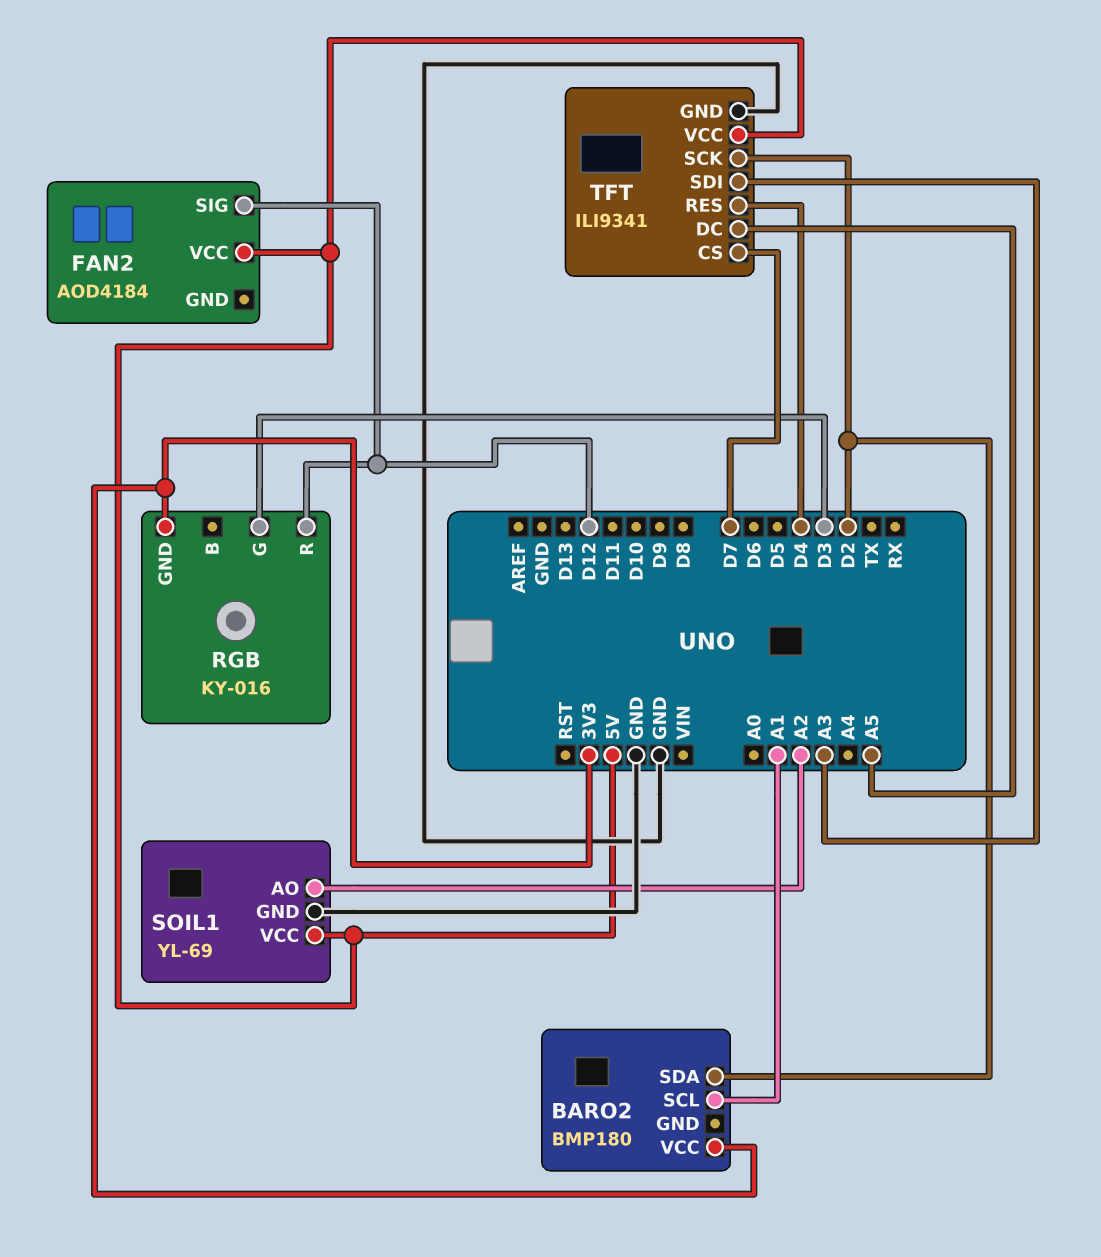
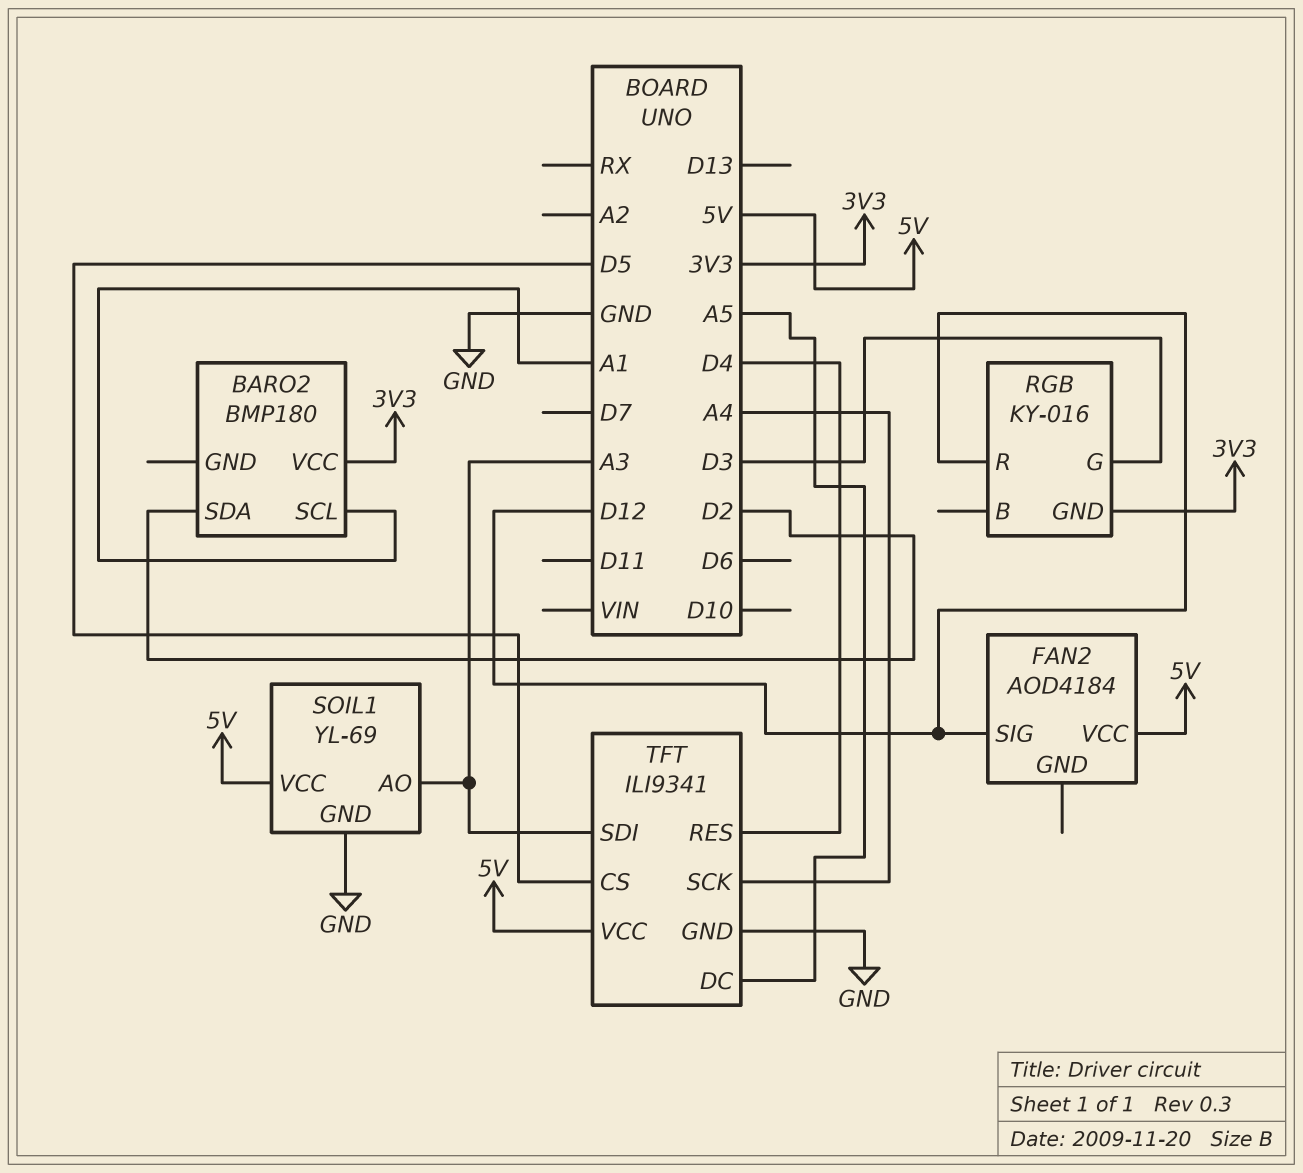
SOIL1 pin AO: A2 -> A3
TFT pin CS: D7 -> D5
TFT pin SCK: D2 -> A4

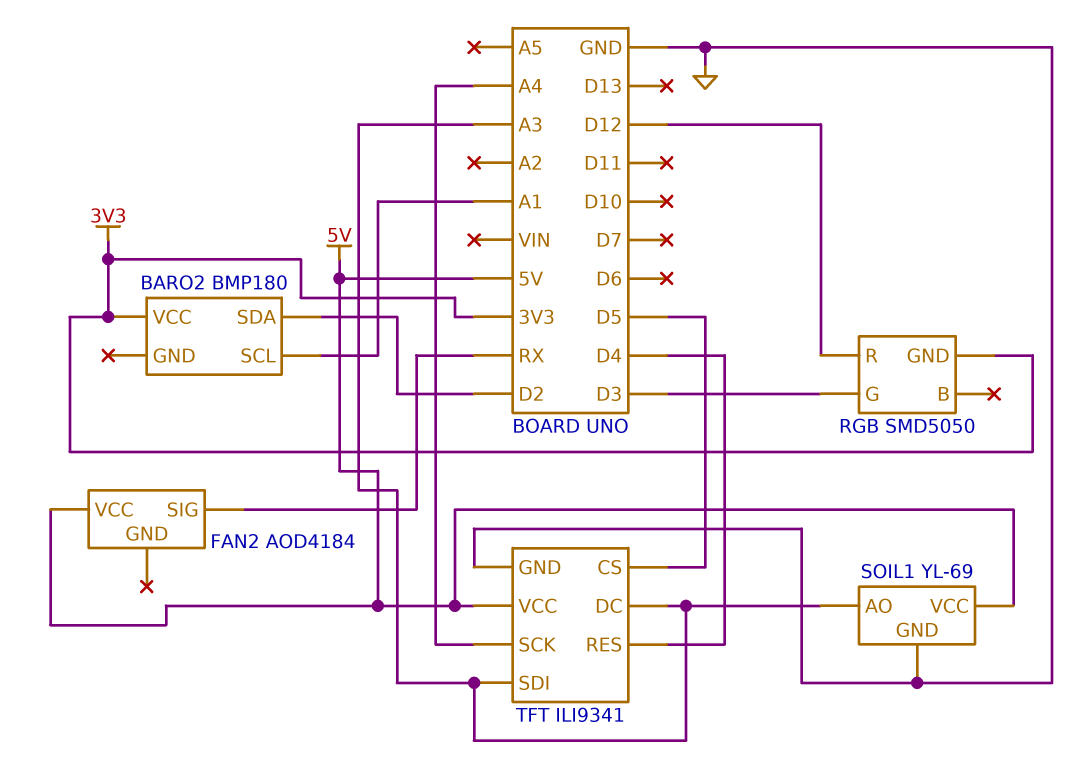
FAN2 pin SIG: D12 -> RX
RGB: KY-016 -> SMD5050
TFT pin DC: A5 -> A3

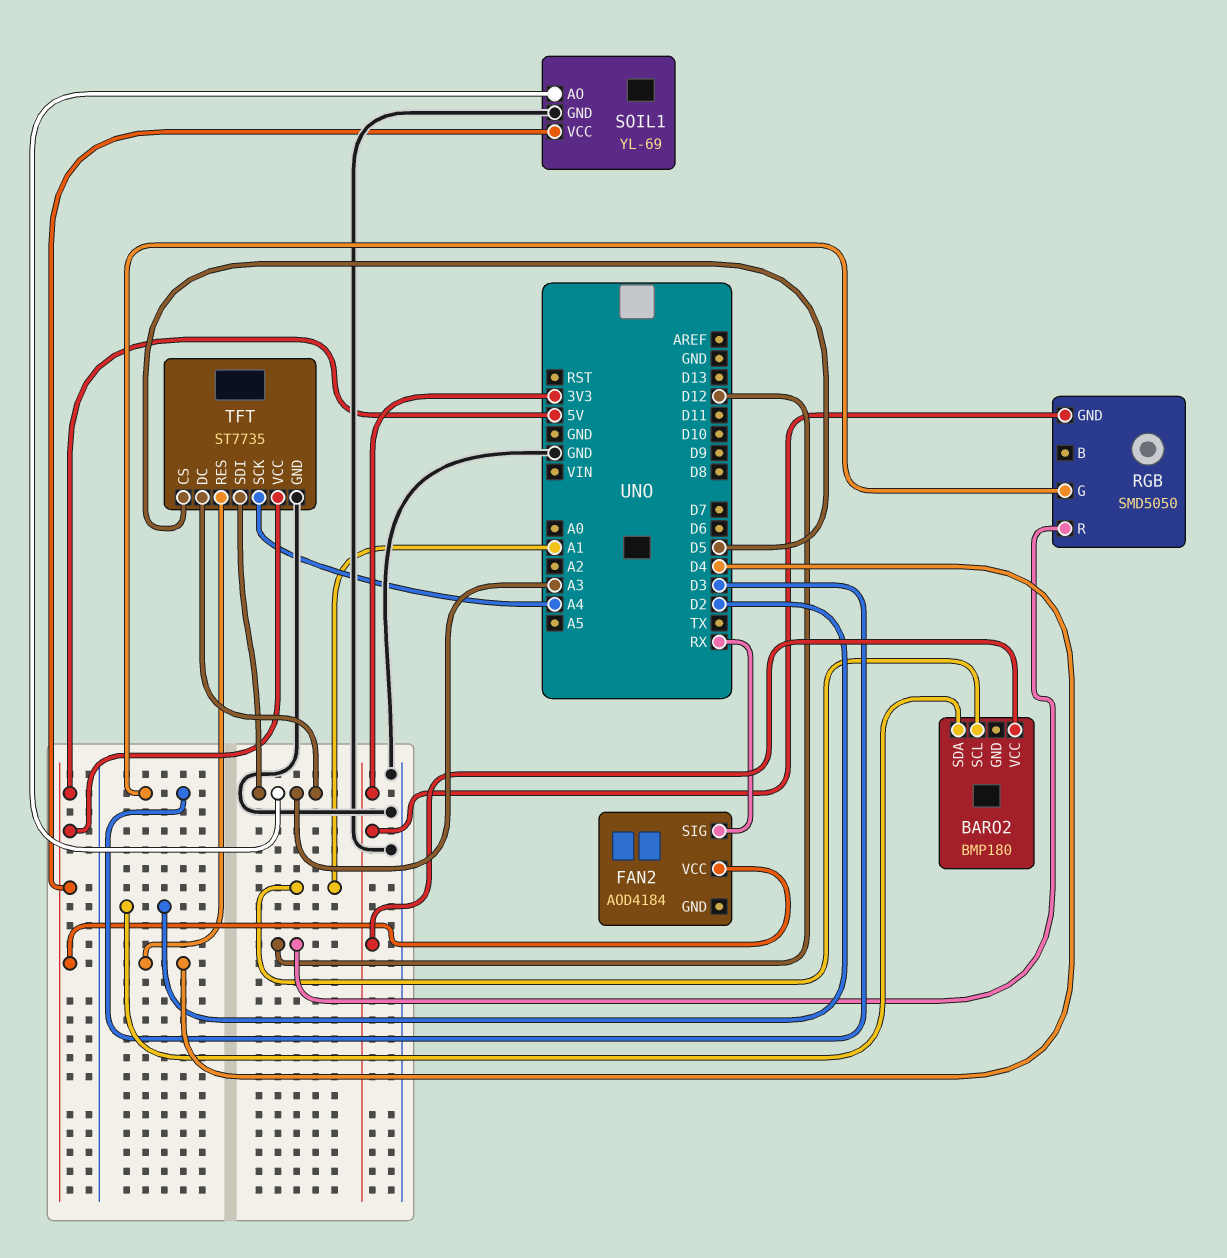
TFT: ILI9341 -> ST7735

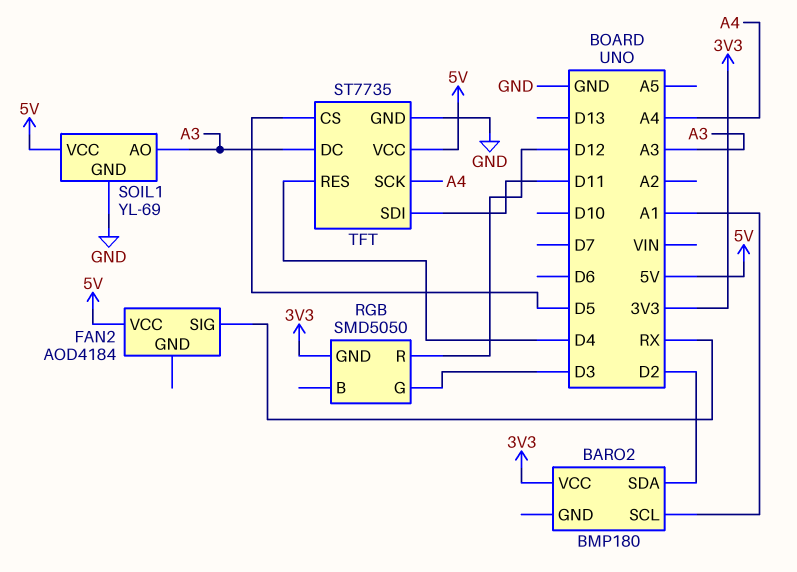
TFT pin SDI: A3 -> D11

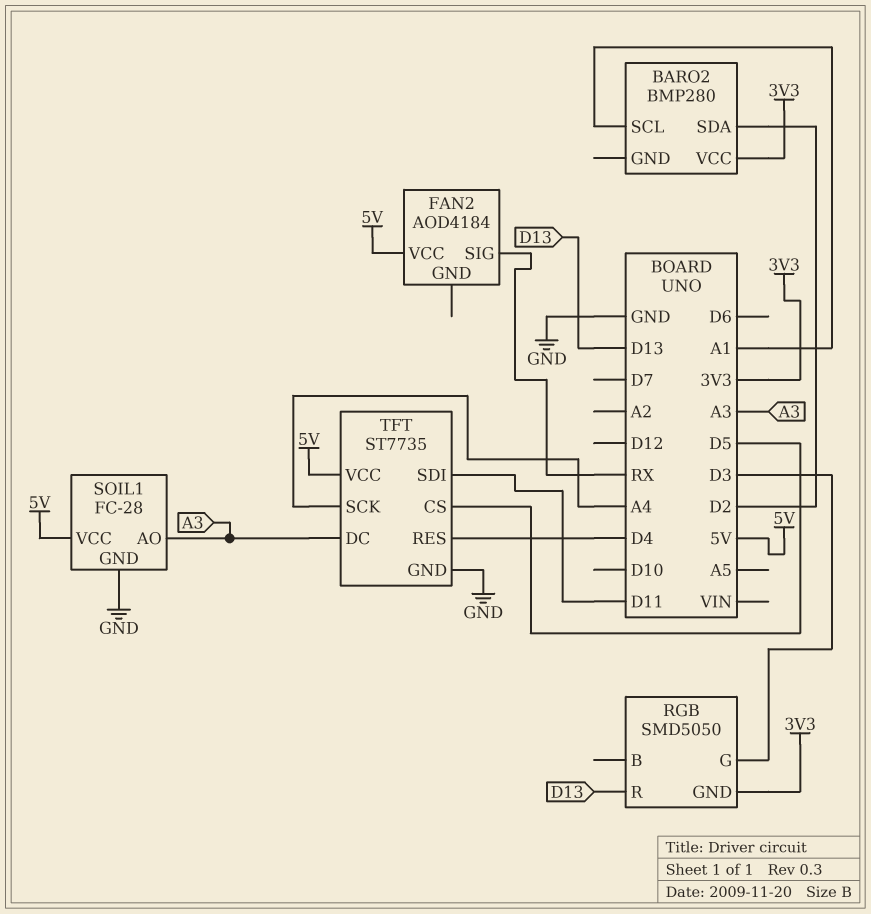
BARO2: BMP180 -> BMP280
RGB pin R: D12 -> D13
SOIL1: YL-69 -> FC-28

